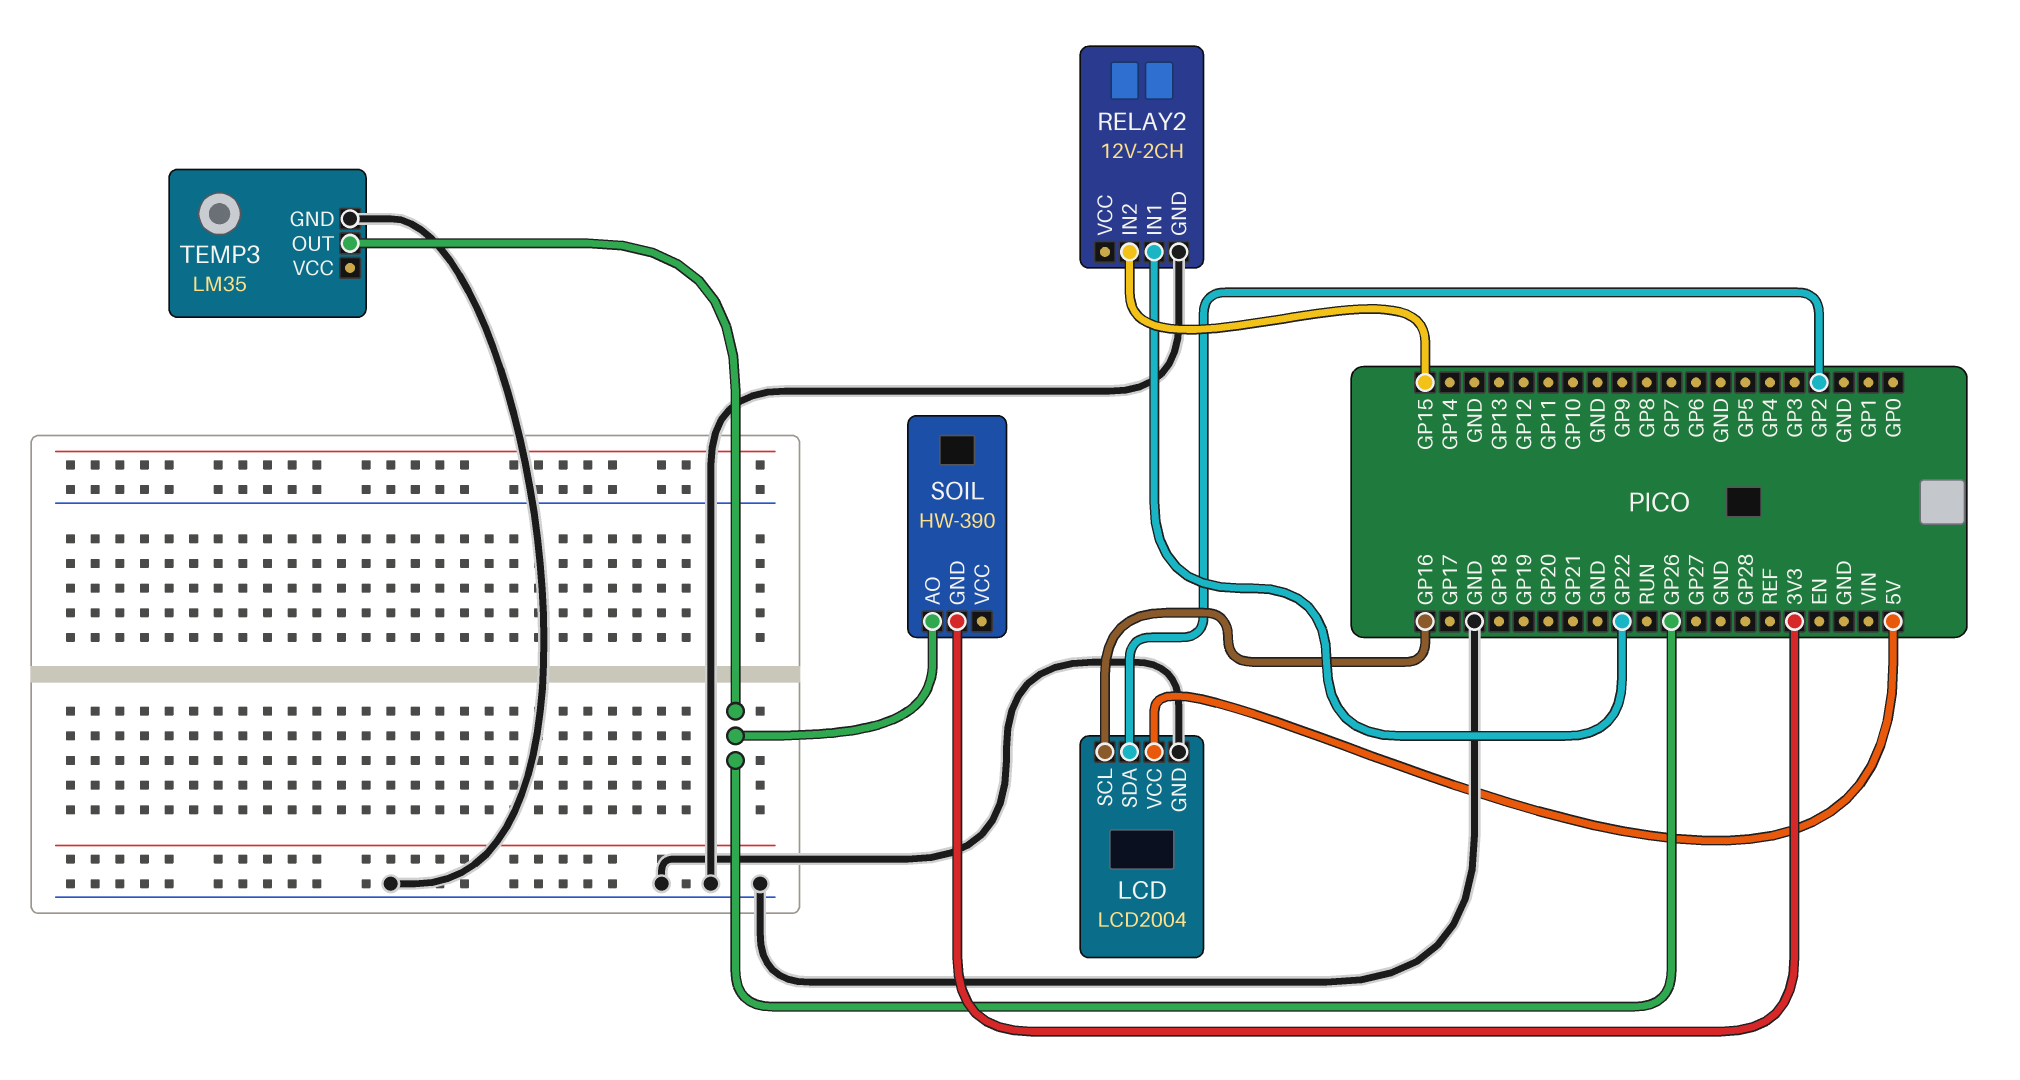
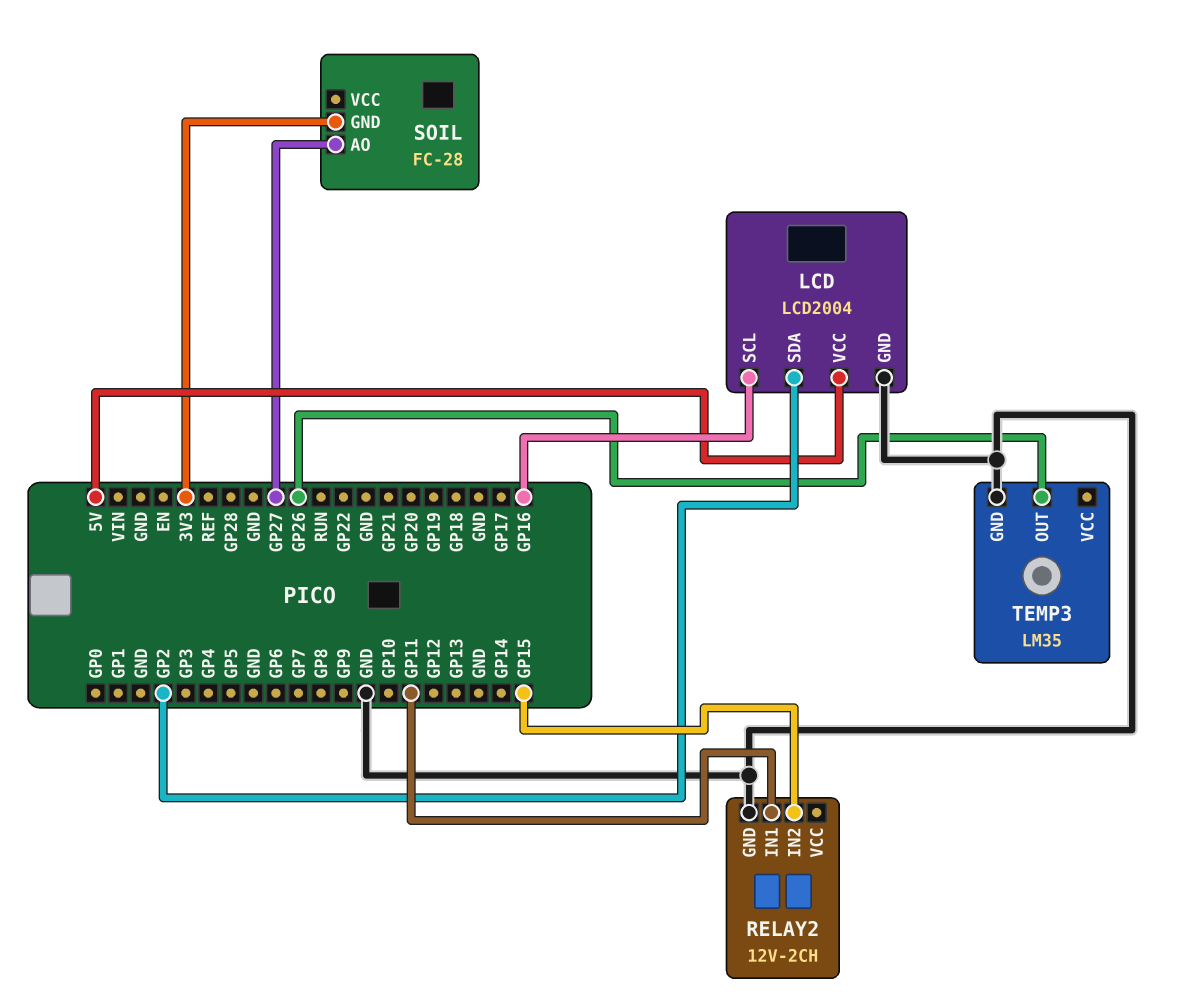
RELAY2 pin IN1: GP22 -> GP11
SOIL: HW-390 -> FC-28
SOIL pin AO: GP26 -> GP27

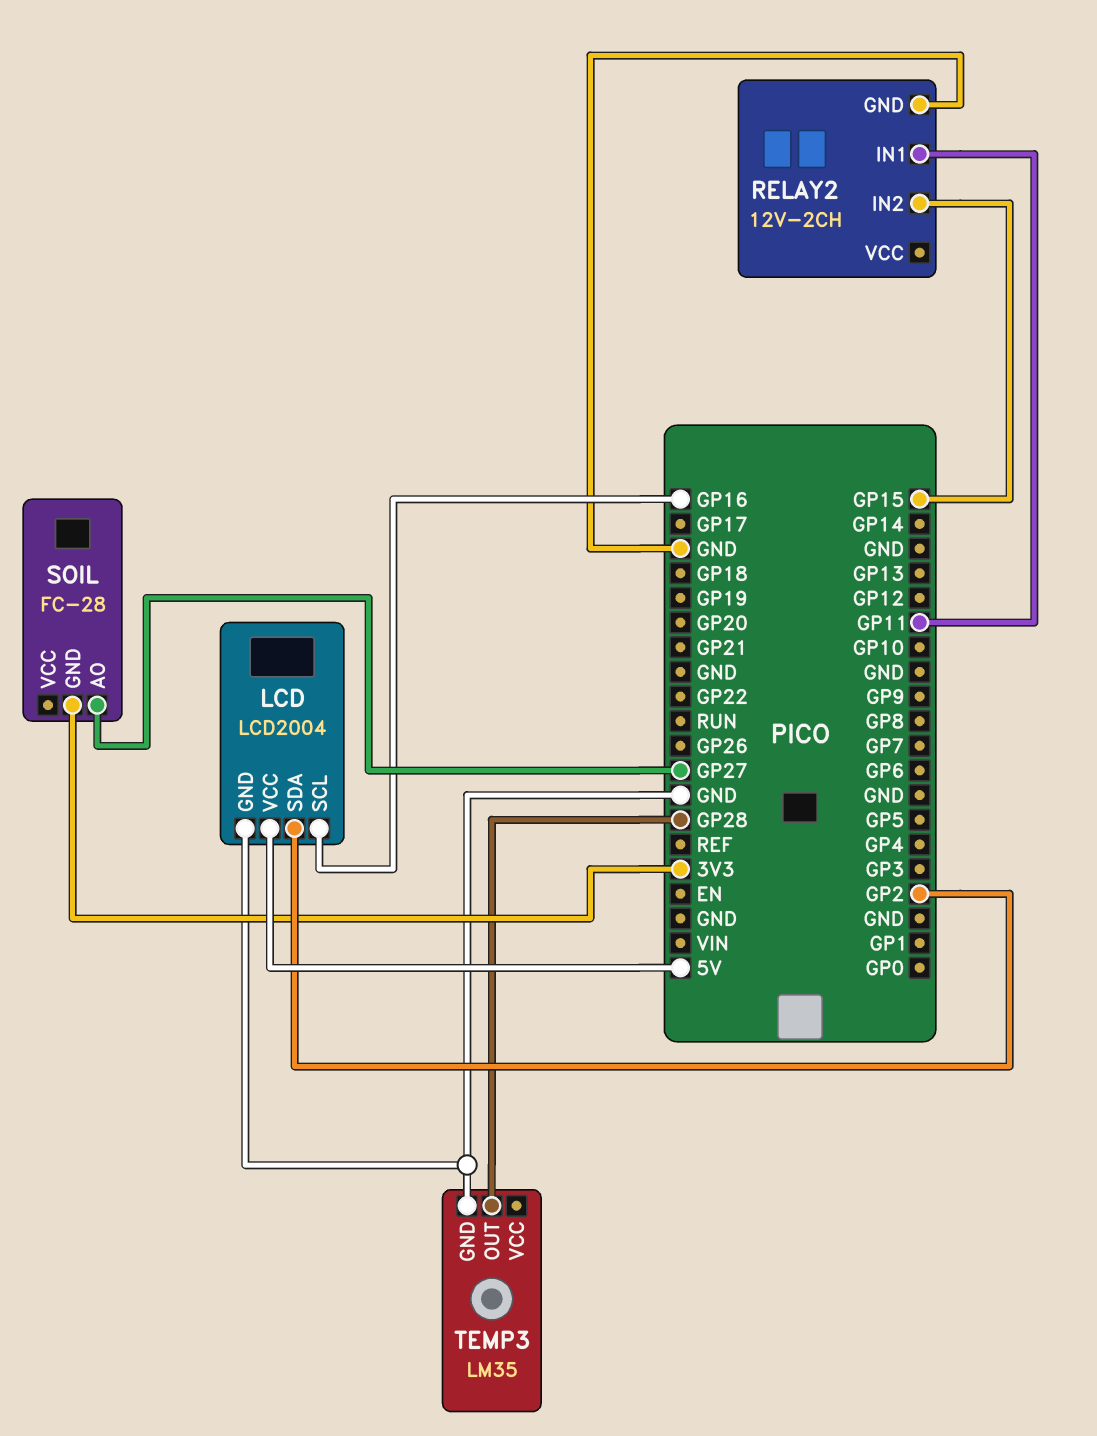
TEMP3 pin OUT: GP26 -> GP28

